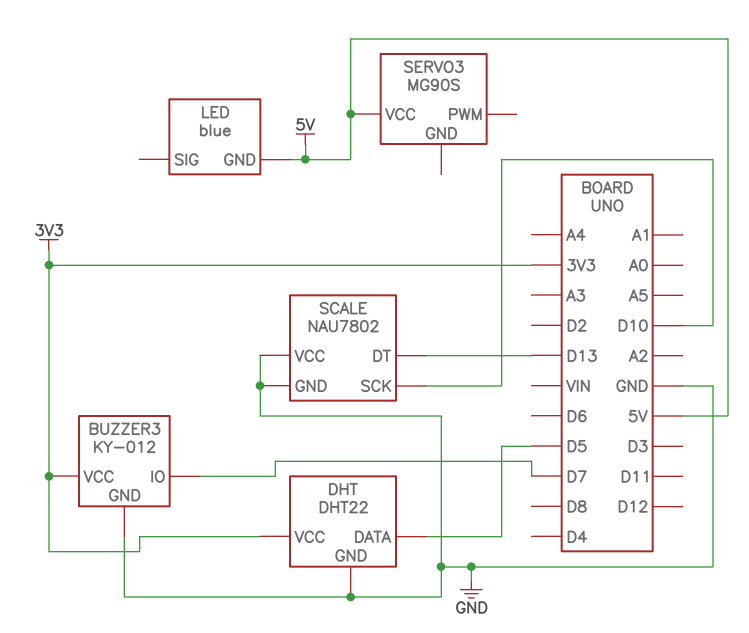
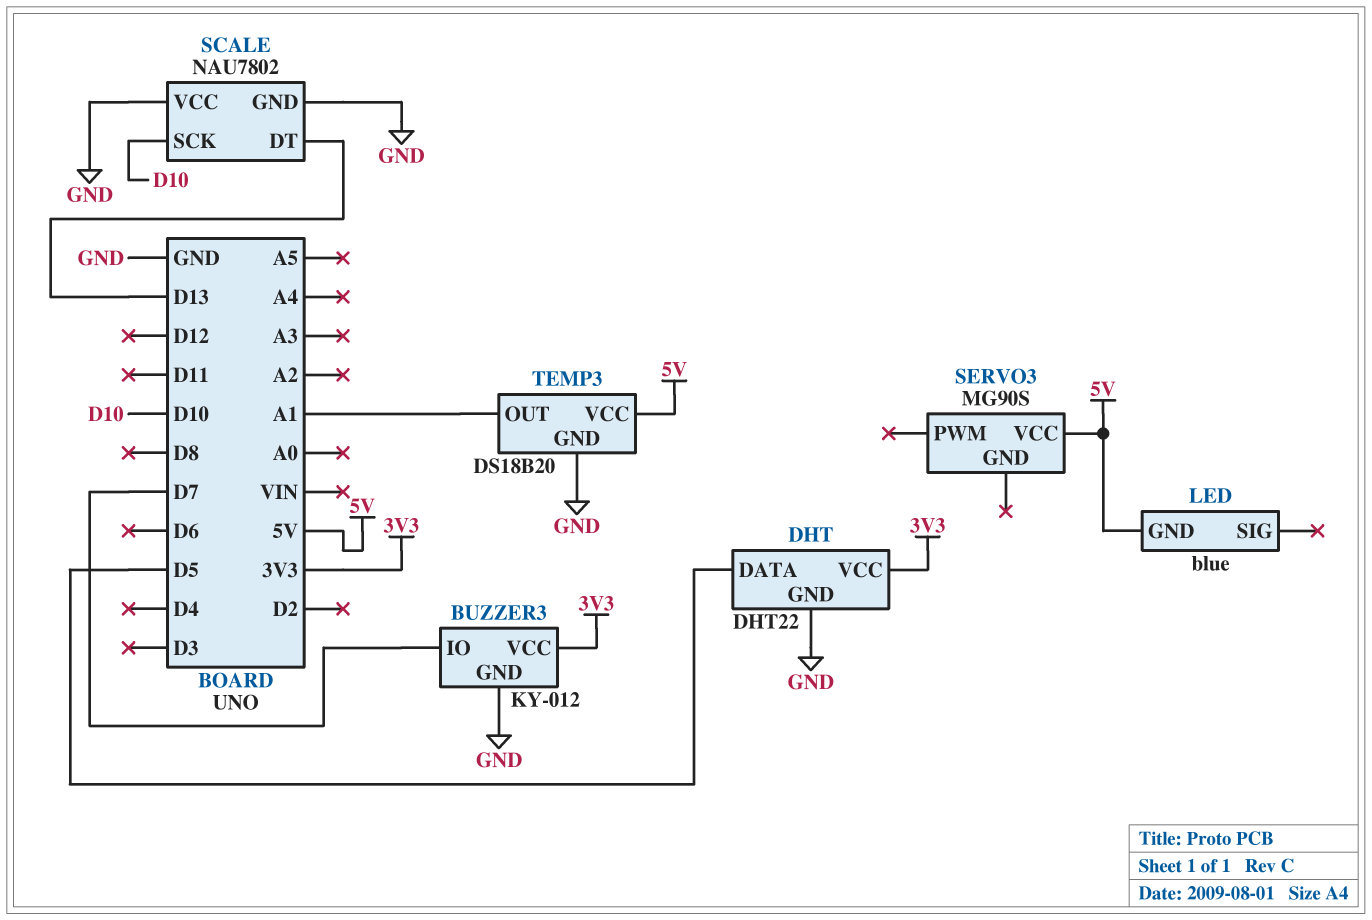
TEMP3: none -> DS18B20
TEMP3 pin GND: none -> GND
TEMP3 pin OUT: none -> A1
TEMP3 pin VCC: none -> 5V

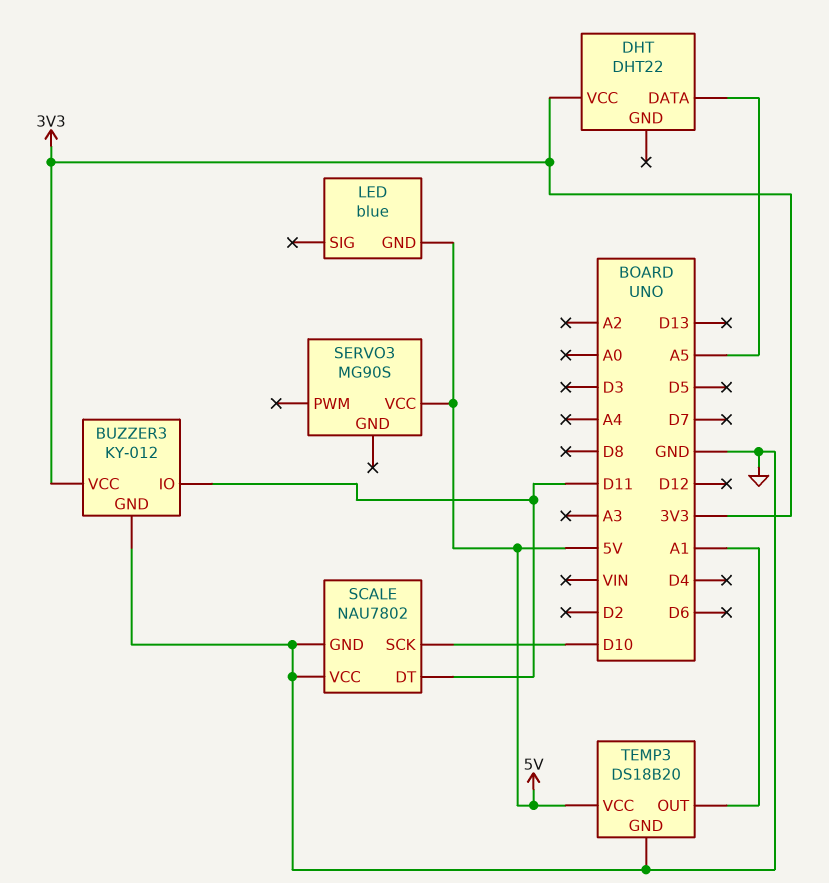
BUZZER3 pin IO: D7 -> D11
DHT pin DATA: D5 -> A5
DHT pin GND: GND -> none
SCALE pin DT: D13 -> D11

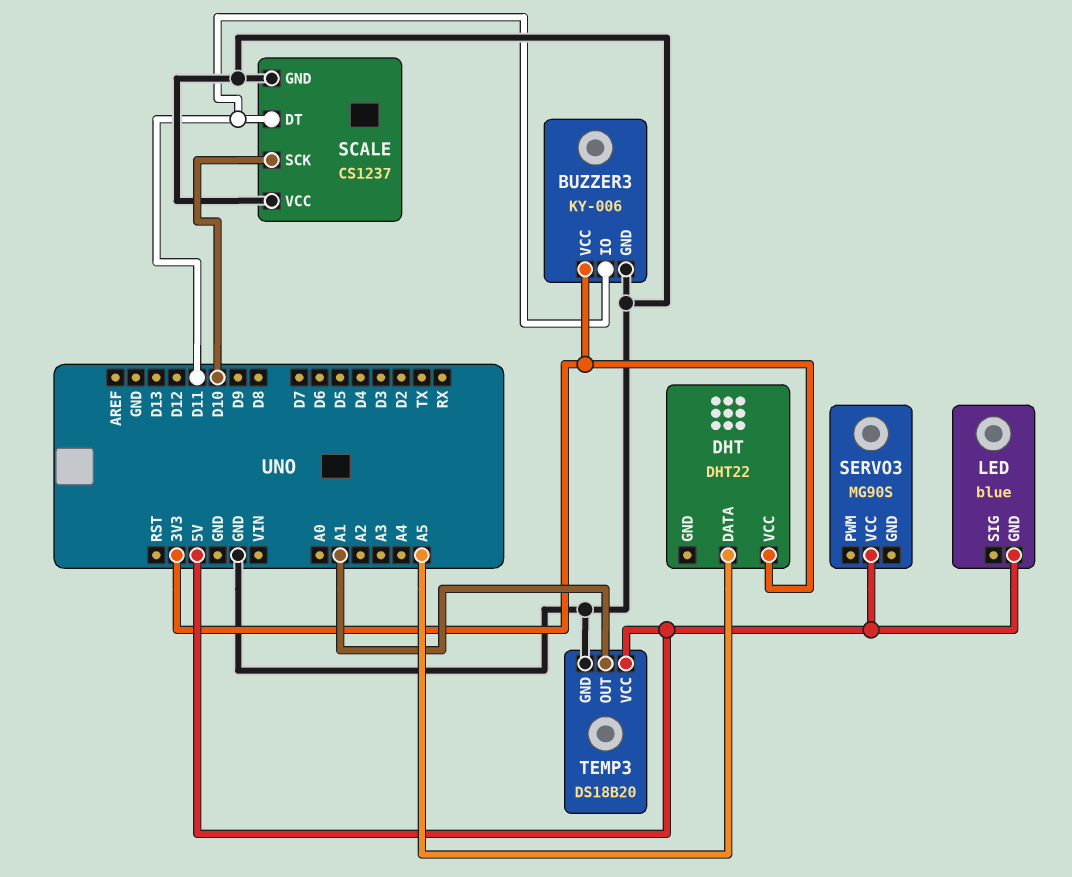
BUZZER3: KY-012 -> KY-006
SCALE: NAU7802 -> CS1237

